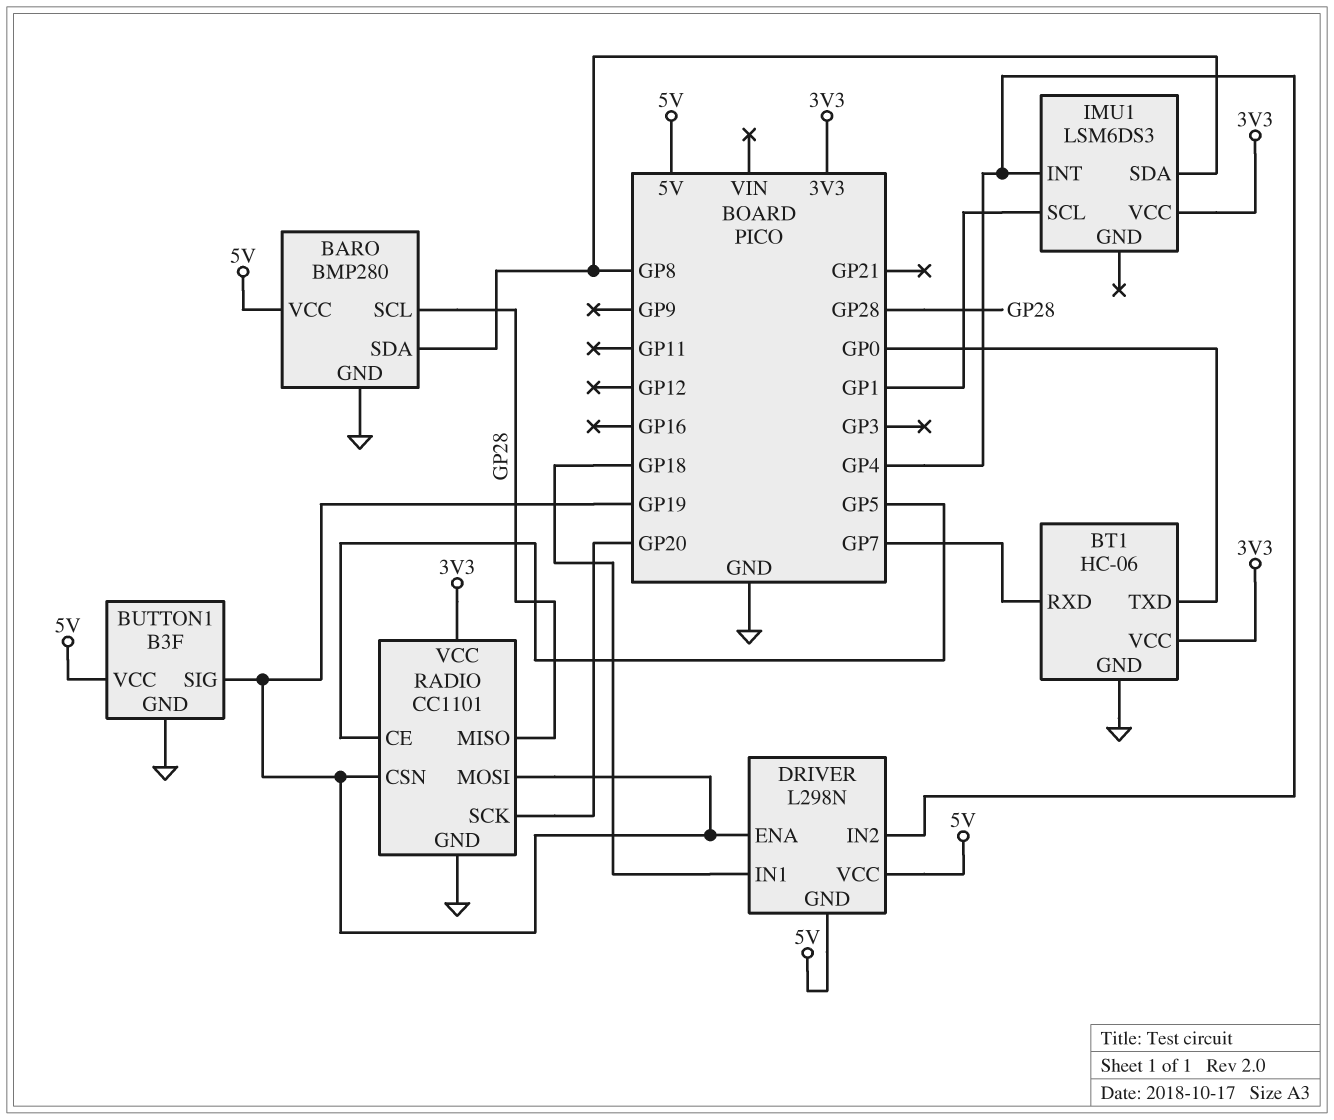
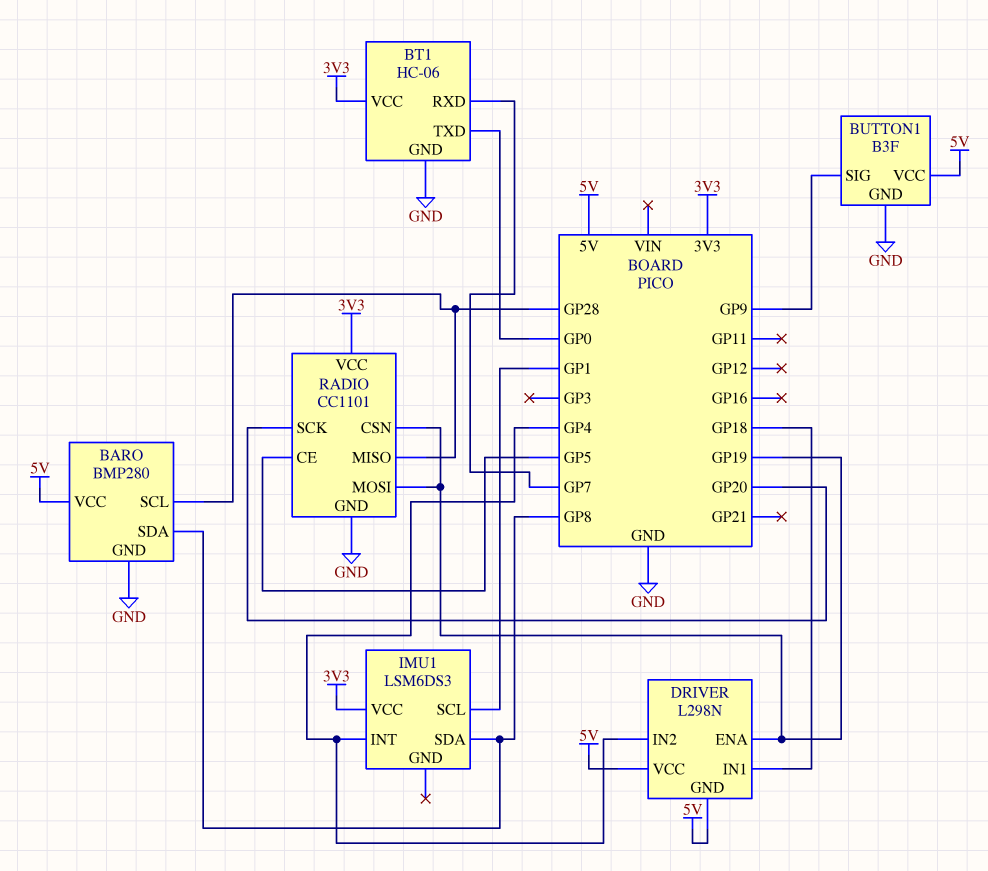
BUTTON1 pin SIG: GP19 -> GP9

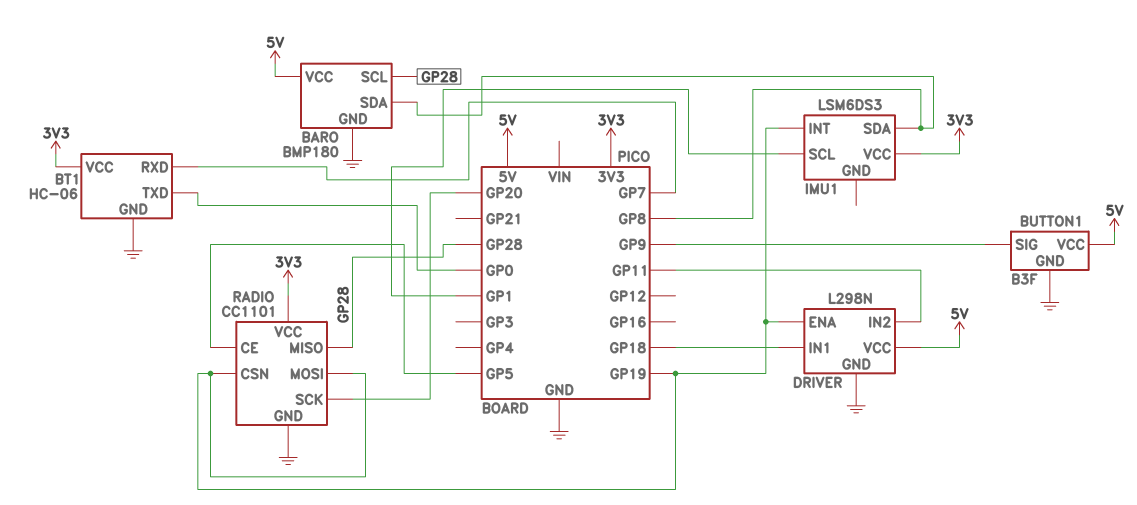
BARO: BMP280 -> BMP180
DRIVER pin GND: 5V -> GND
DRIVER pin IN2: GP4 -> GP11
IMU1 pin INT: GP4 -> GP19

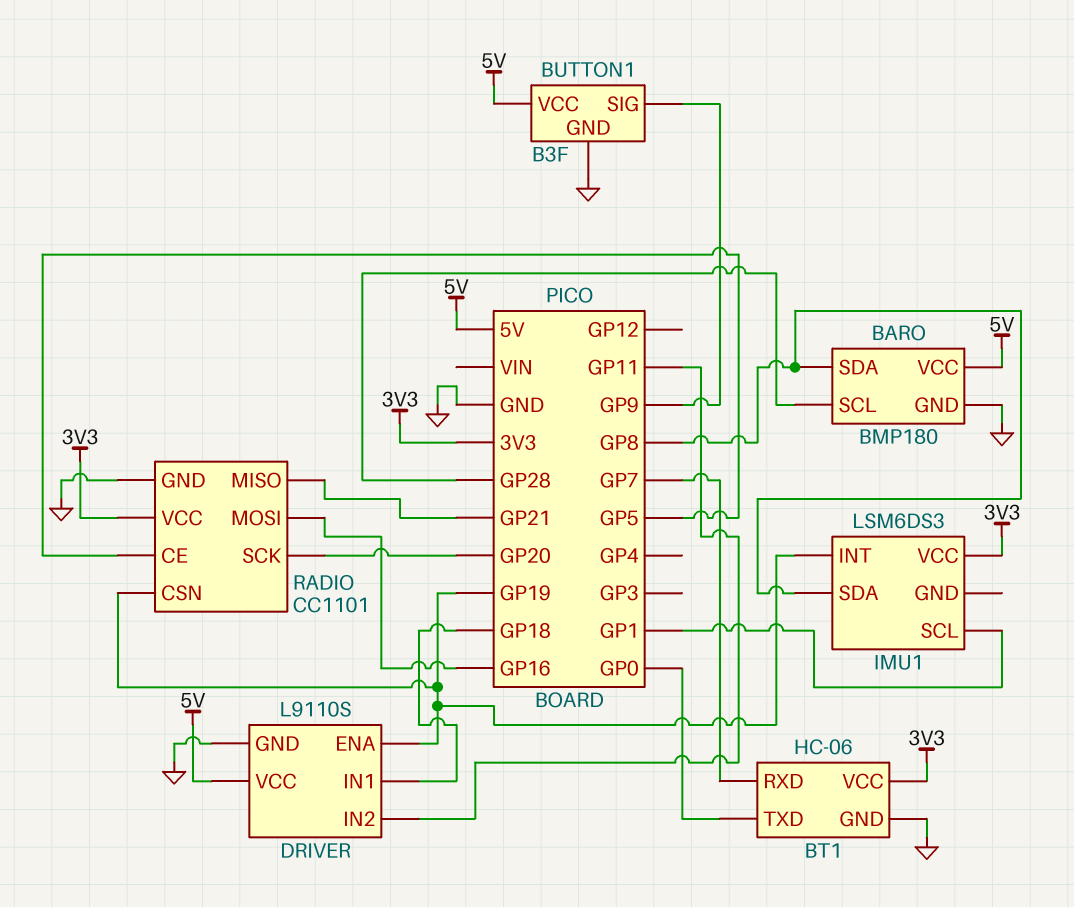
DRIVER: L298N -> L9110S
RADIO pin MISO: GP28 -> GP21
RADIO pin MOSI: GP19 -> GP16

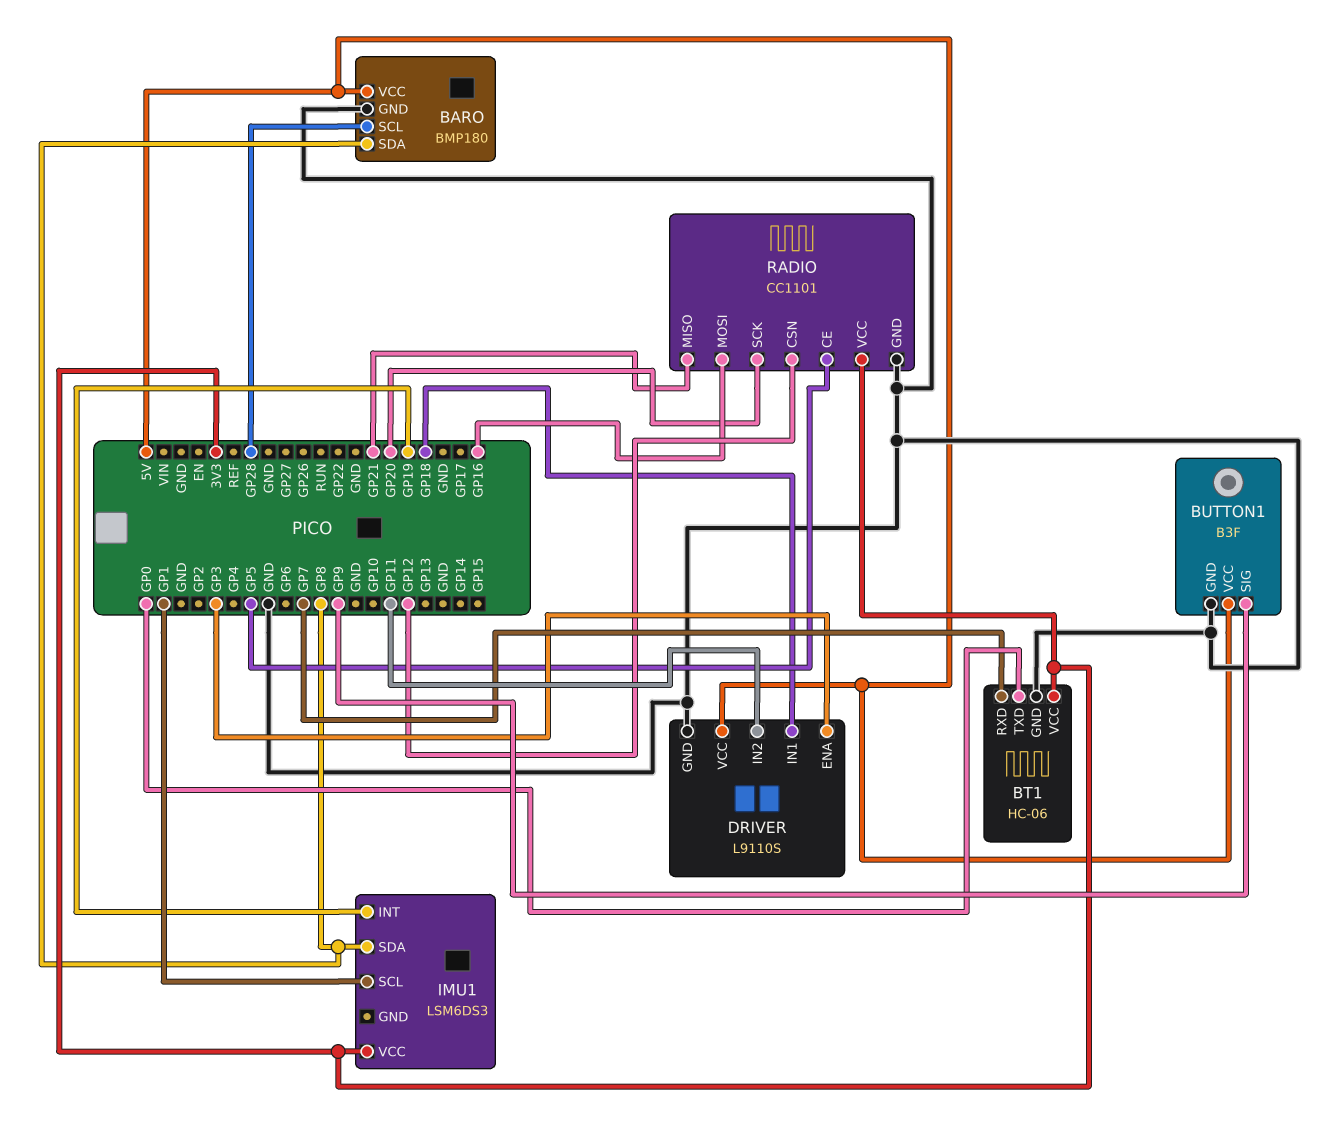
DRIVER pin ENA: GP19 -> GP3
RADIO pin CSN: GP19 -> GP12

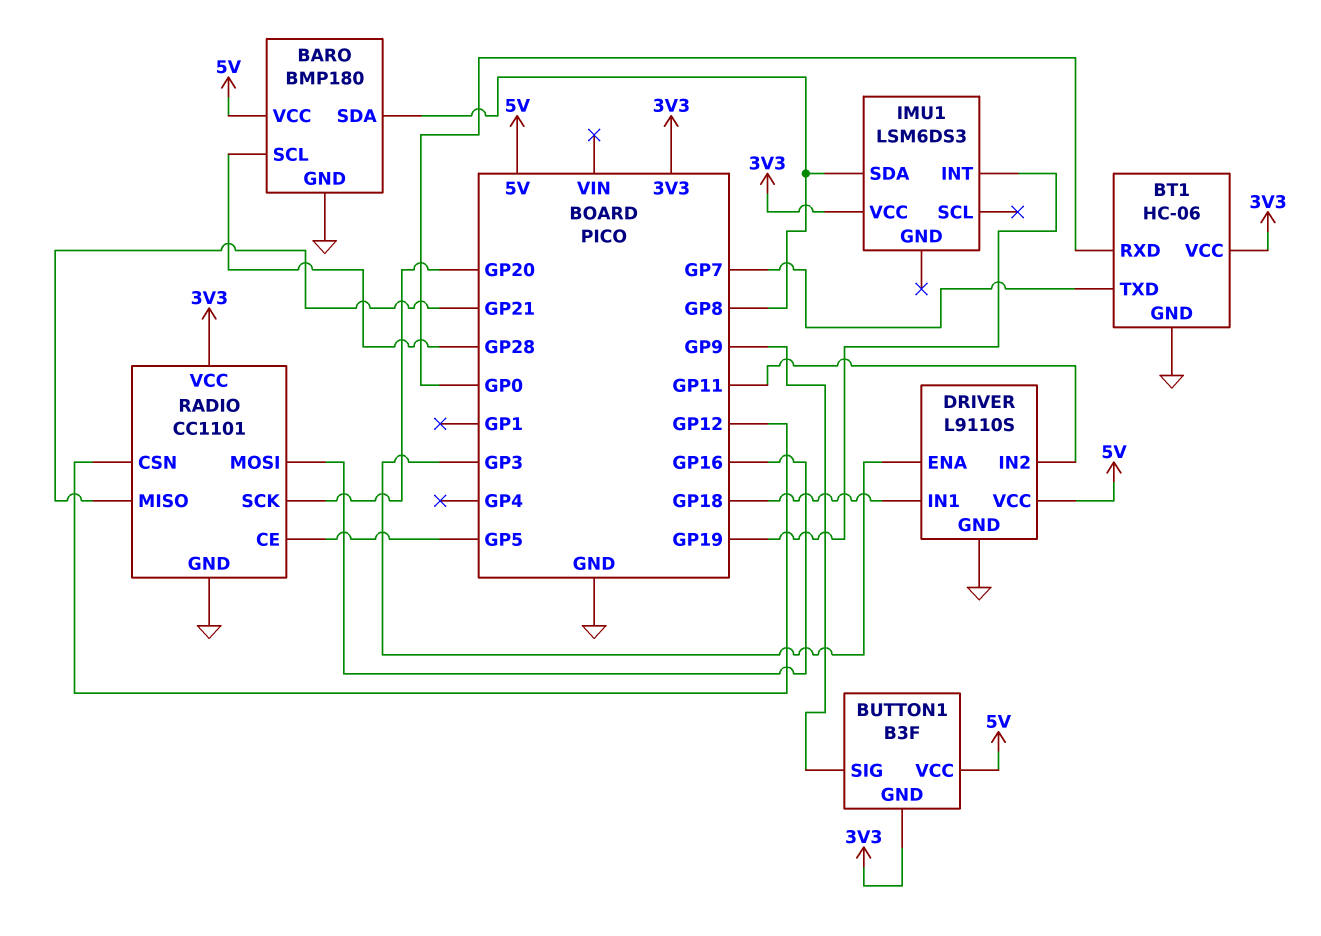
BT1 pin RXD: GP7 -> GP0
BT1 pin TXD: GP0 -> GP7
BUTTON1 pin GND: GND -> 3V3
IMU1 pin SCL: GP1 -> none

